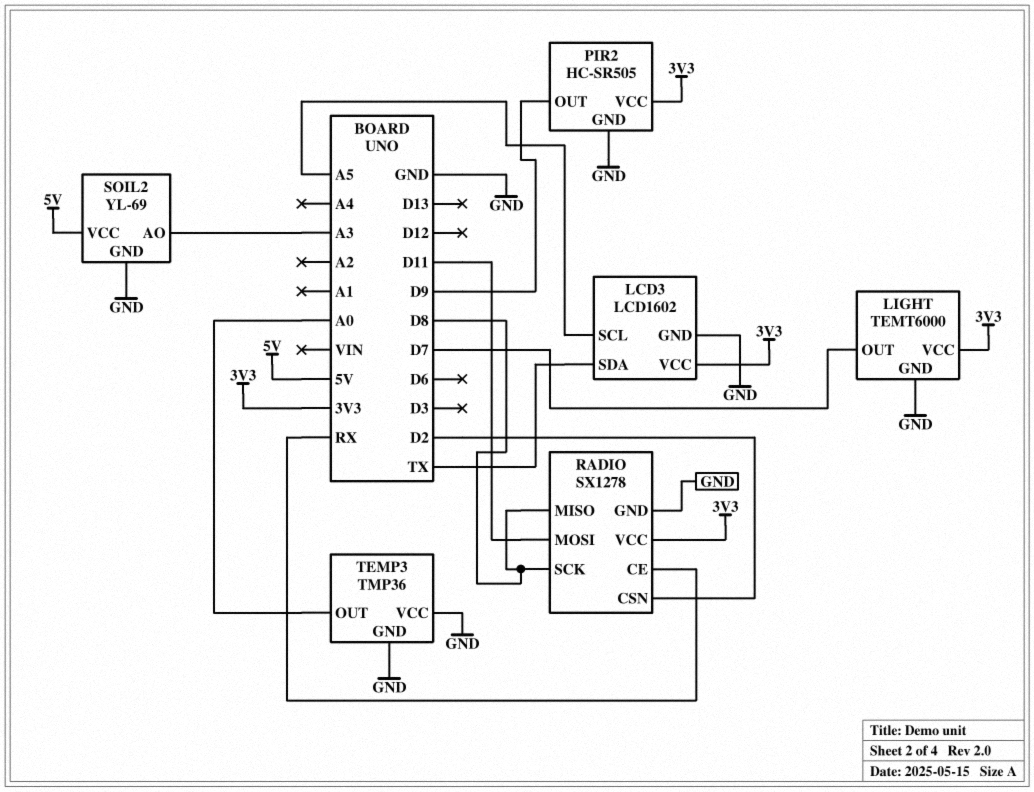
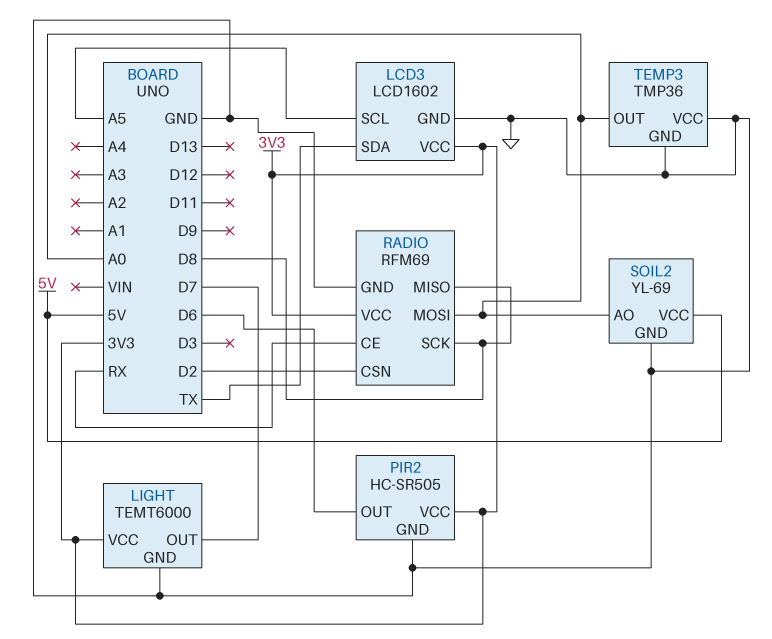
PIR2 pin OUT: D9 -> D6
RADIO: SX1278 -> RFM69
RADIO pin MOSI: D11 -> A0
SOIL2 pin AO: A3 -> A0

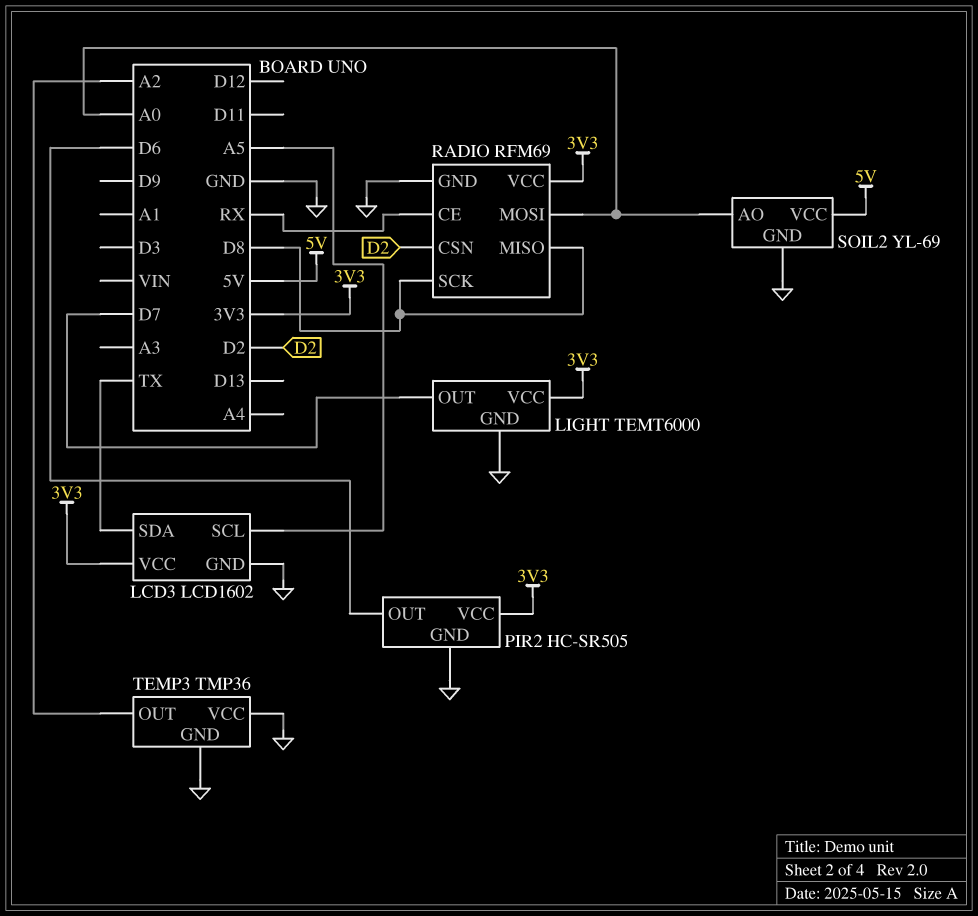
TEMP3 pin OUT: A0 -> A2

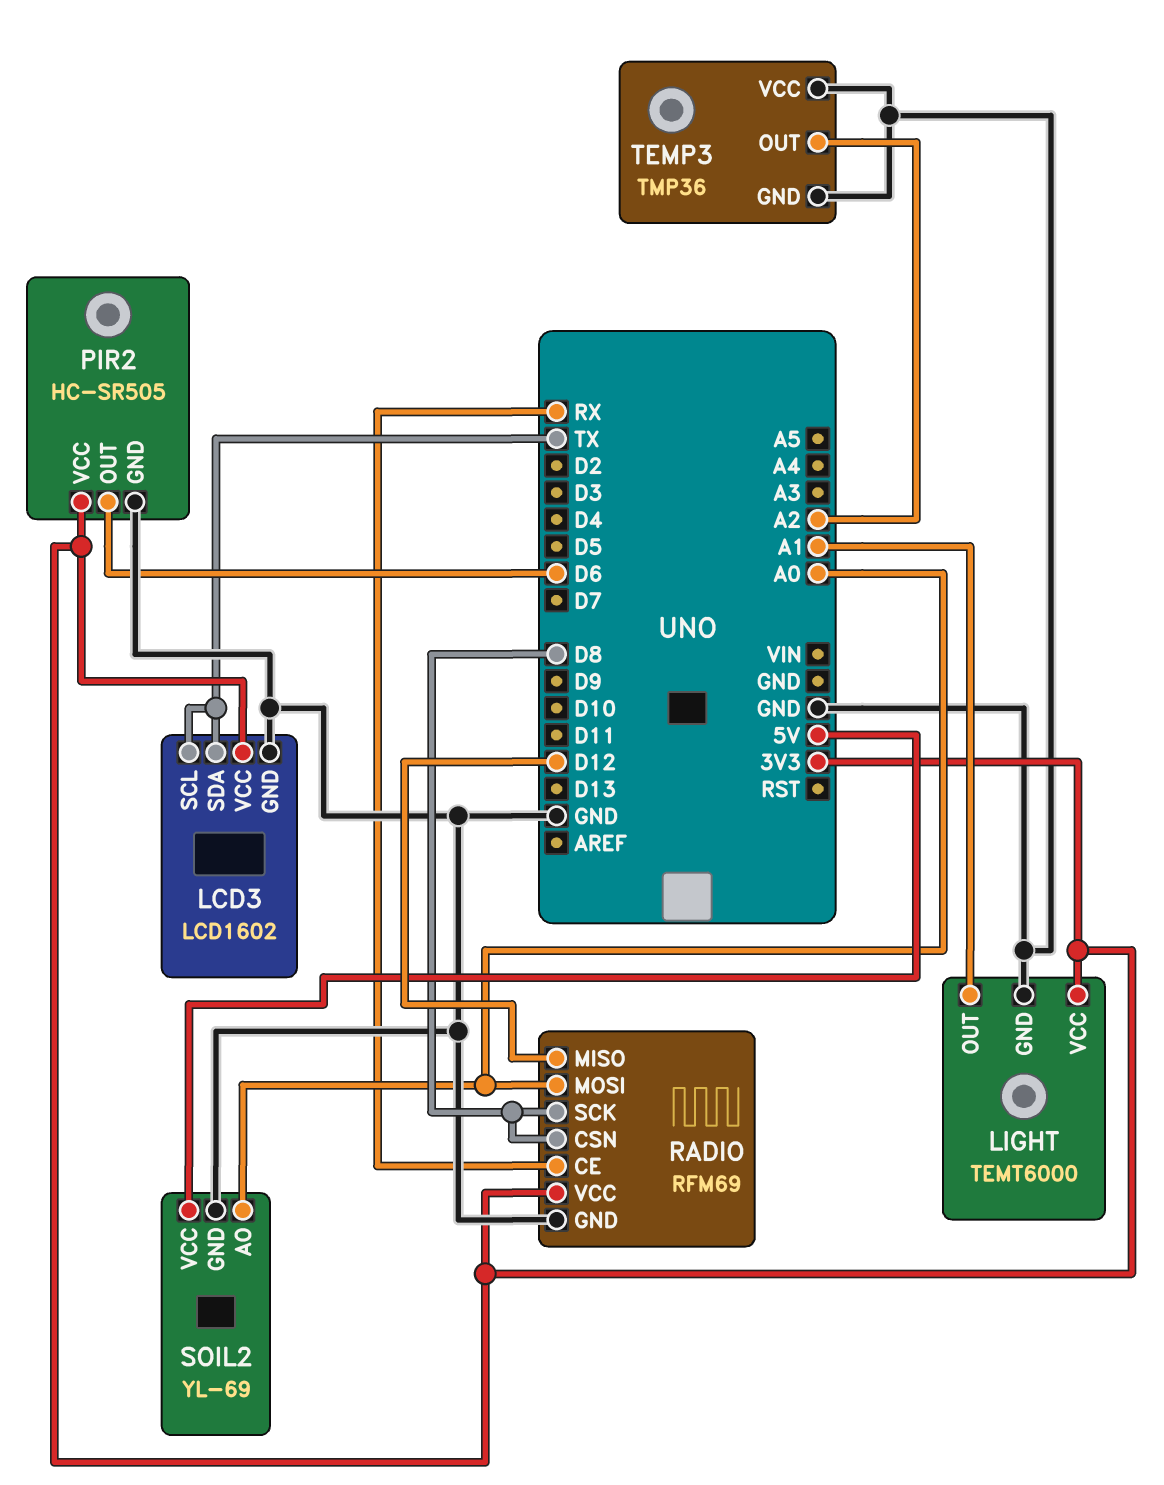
LCD3 pin SCL: A5 -> TX
LIGHT pin OUT: D7 -> A1
RADIO pin CSN: D2 -> D8
RADIO pin MISO: D8 -> D12

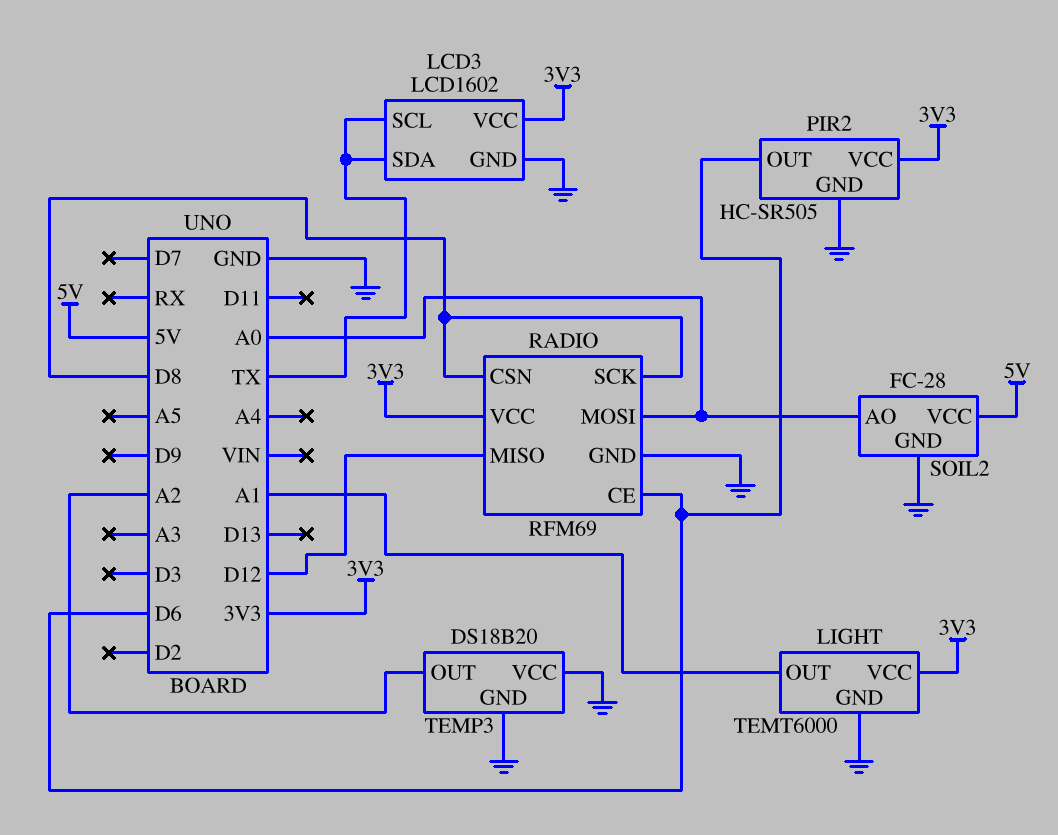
RADIO pin CE: RX -> D6
SOIL2: YL-69 -> FC-28
TEMP3: TMP36 -> DS18B20

